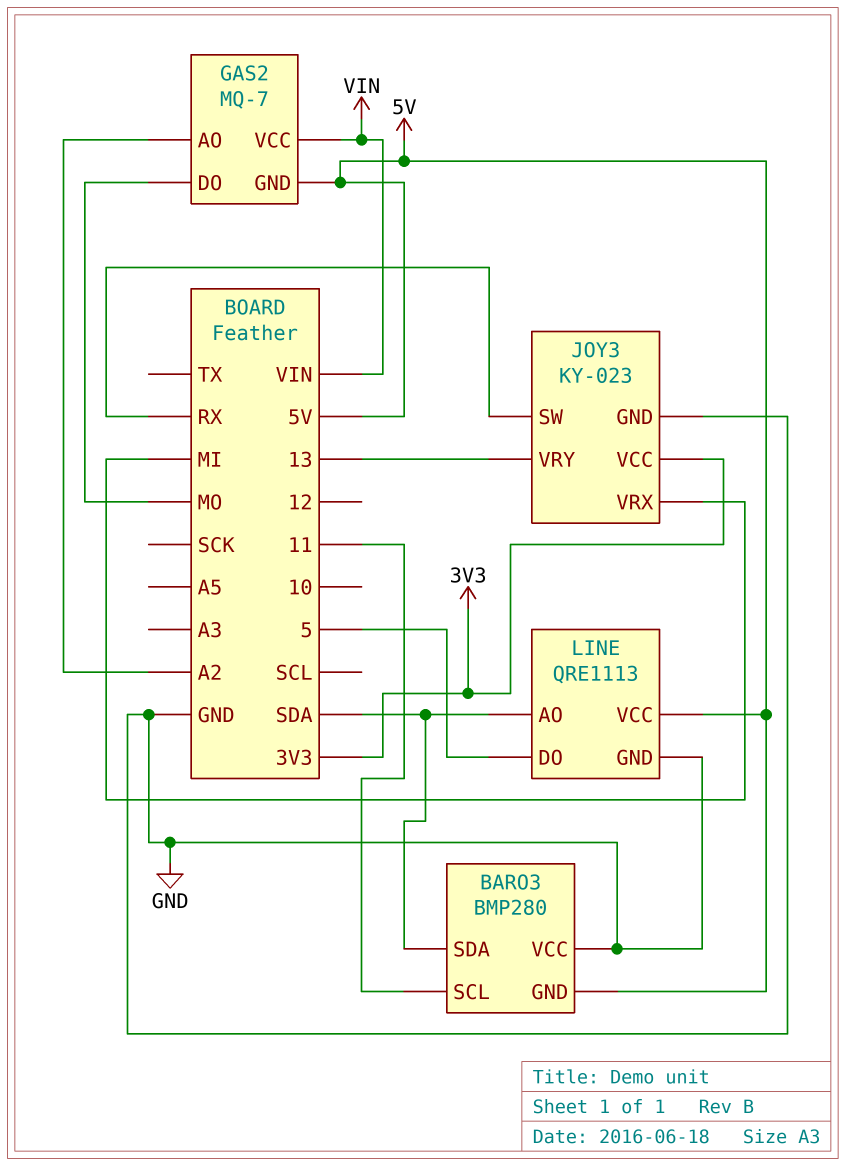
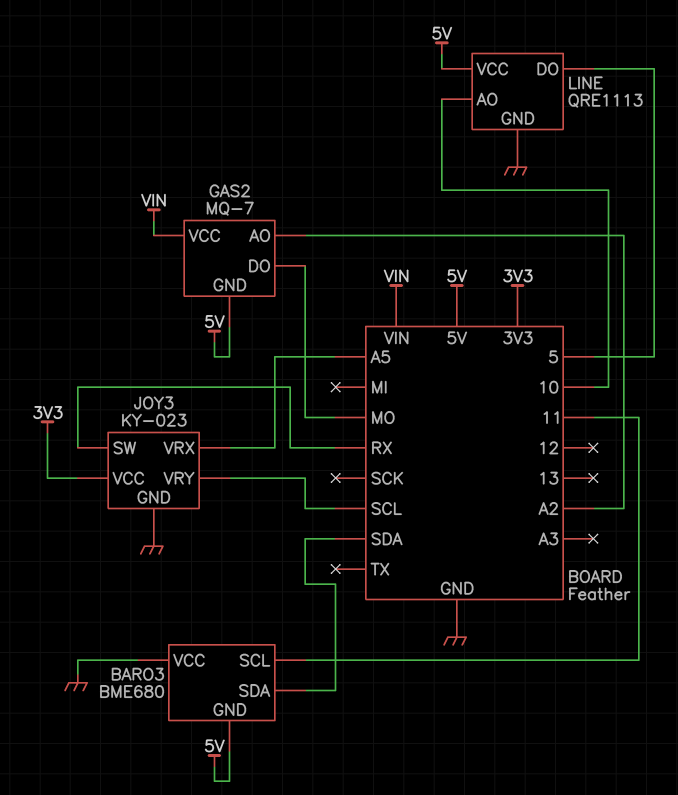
BARO3: BMP280 -> BME680
JOY3 pin VRX: MI -> A5
JOY3 pin VRY: 13 -> SCL
LINE pin AO: SDA -> 10

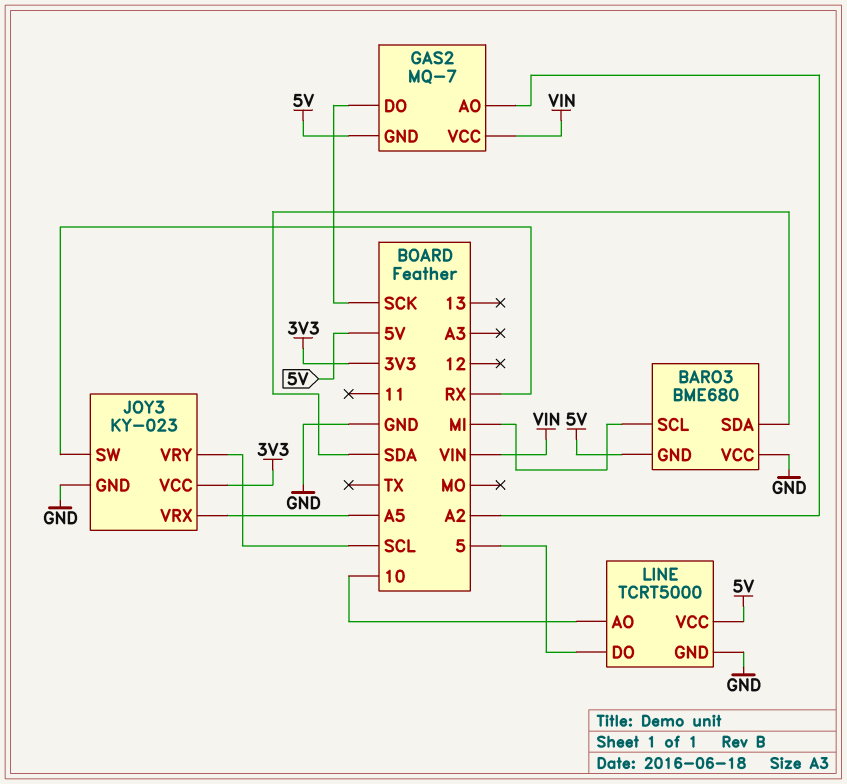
BARO3 pin SCL: 11 -> MI
GAS2 pin DO: MO -> SCK
LINE: QRE1113 -> TCRT5000

